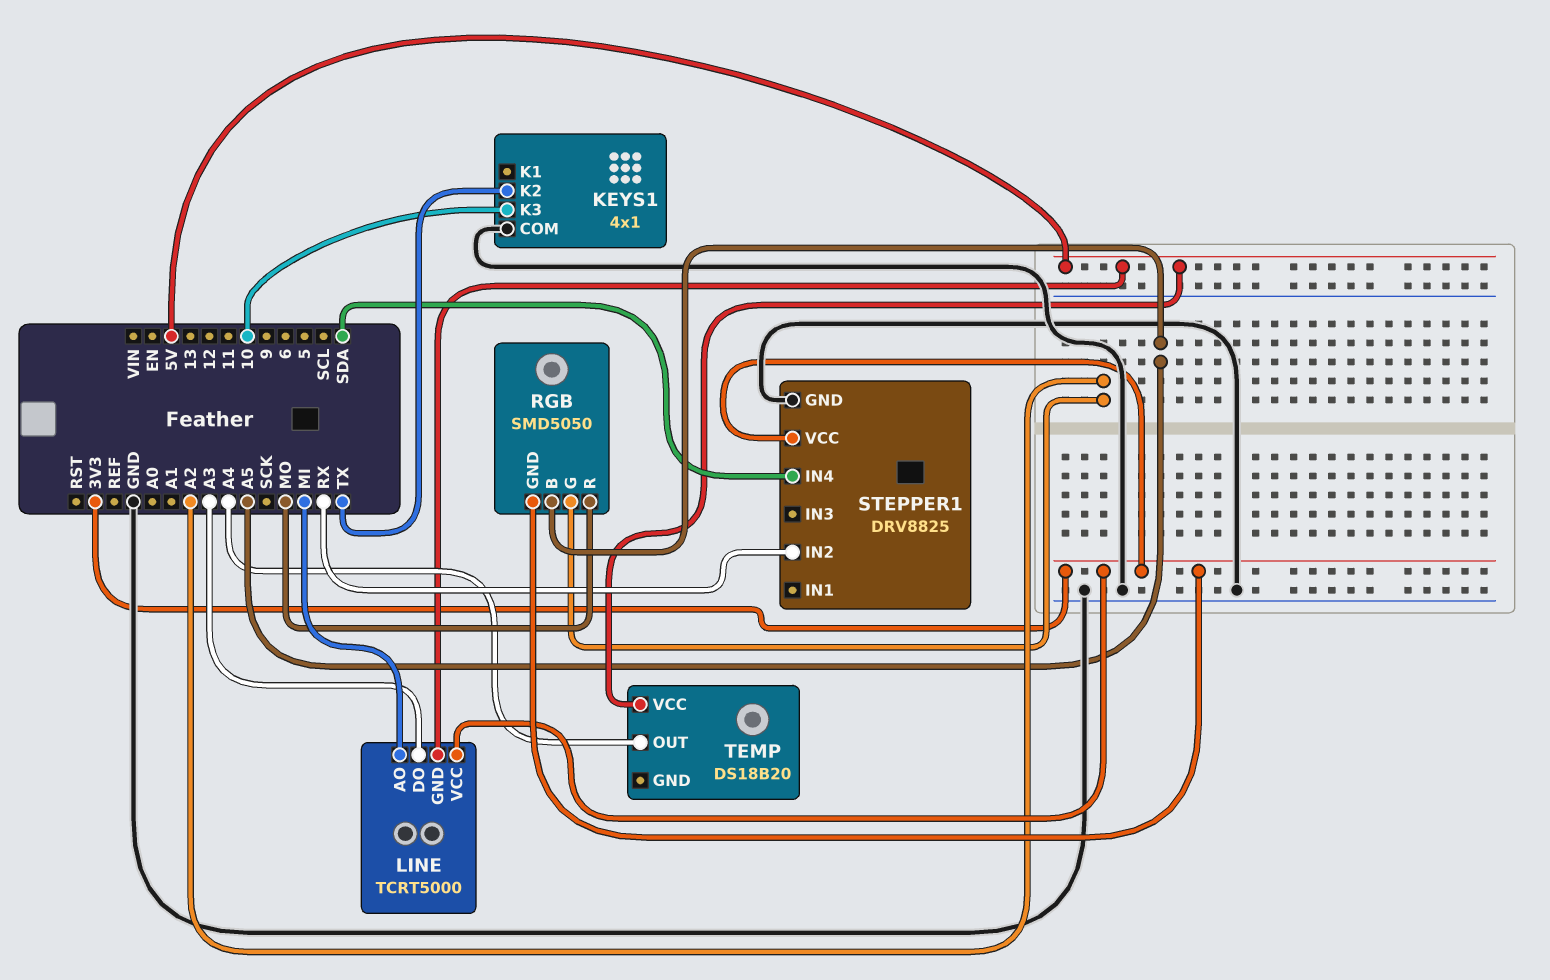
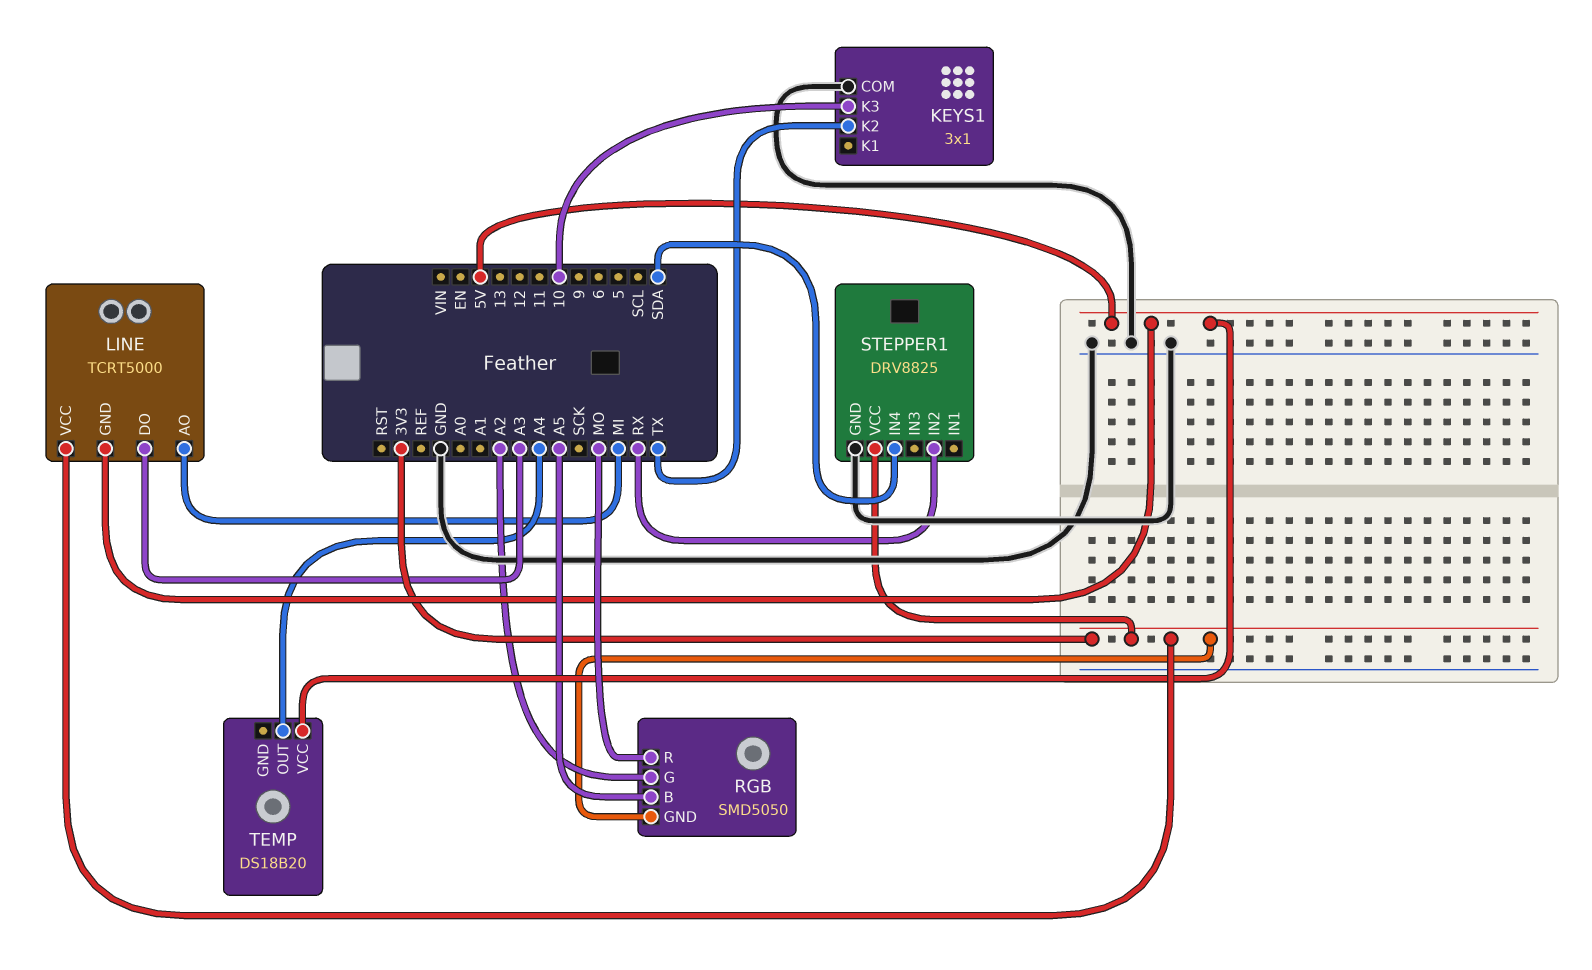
KEYS1: 4x1 -> 3x1

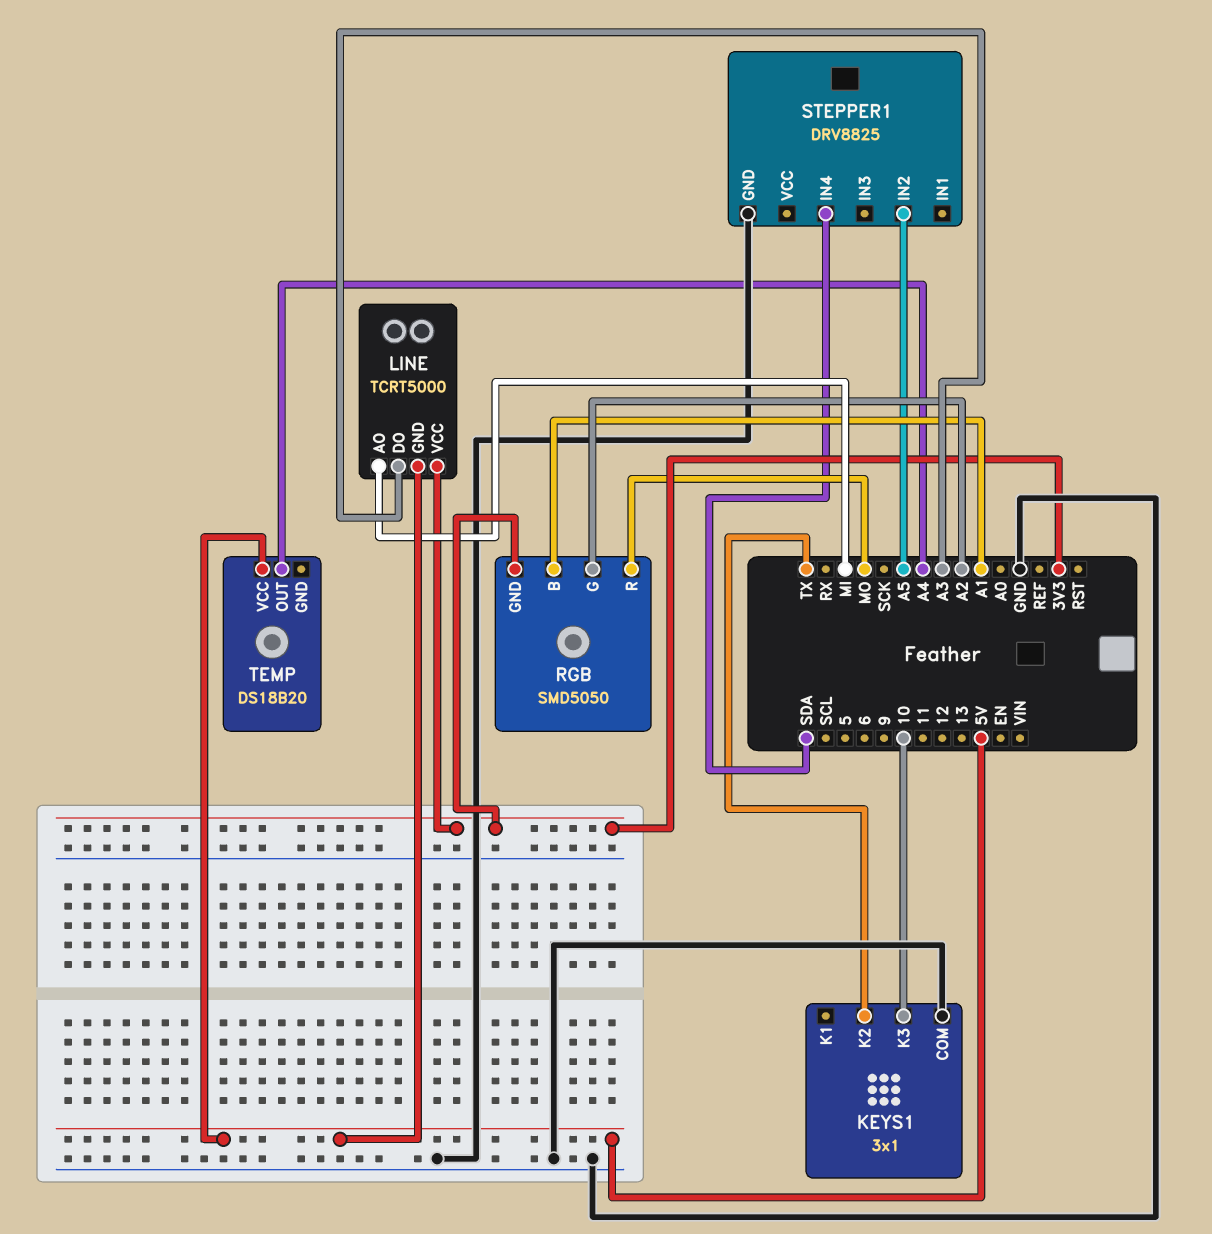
RGB pin B: A5 -> A1
STEPPER1 pin IN2: RX -> A5
STEPPER1 pin VCC: 3V3 -> none

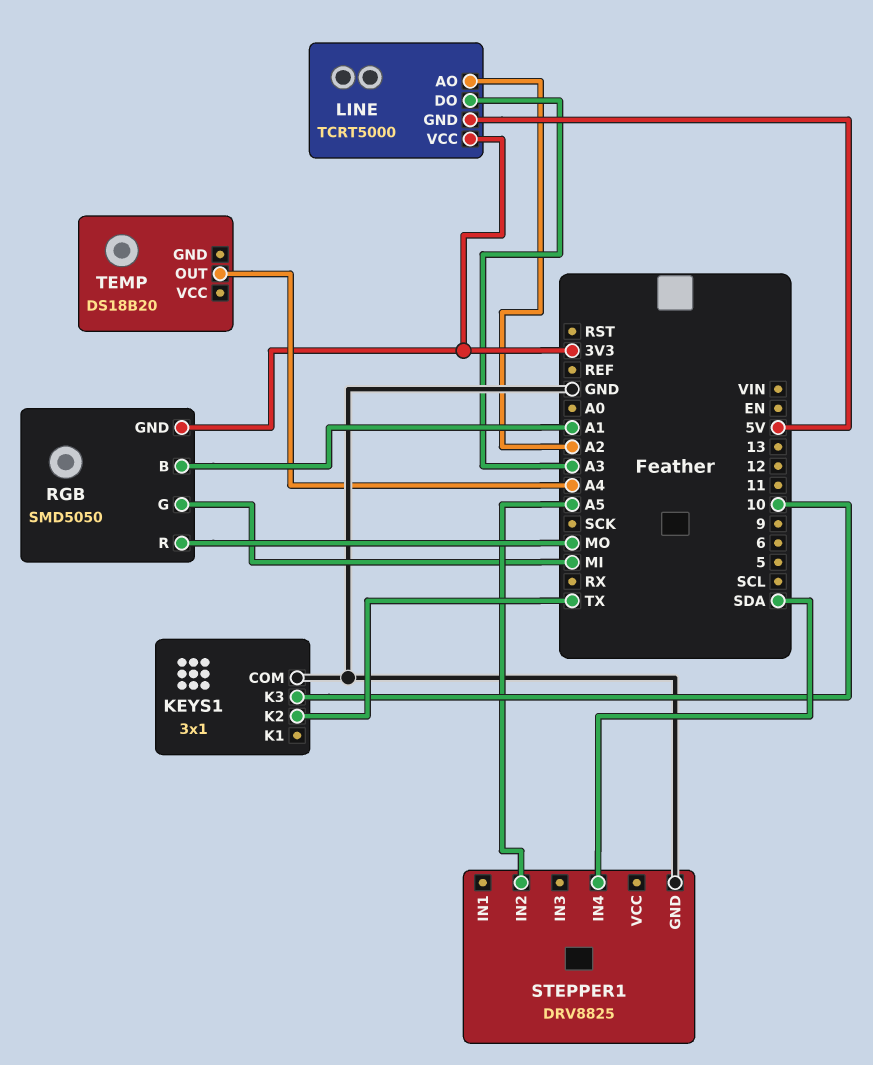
LINE pin AO: MI -> A2
RGB pin G: A2 -> MI
TEMP pin VCC: 5V -> none

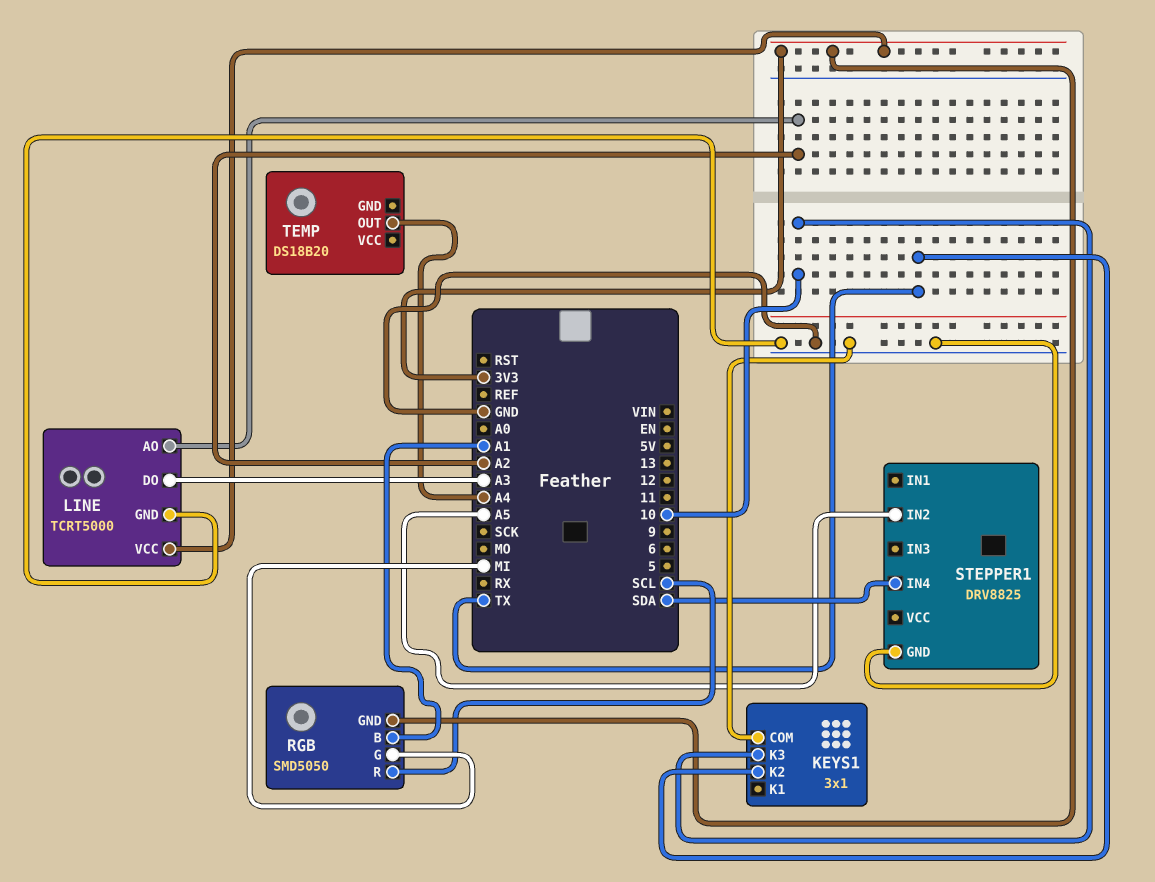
LINE pin GND: 5V -> GND
RGB pin R: MO -> SCL

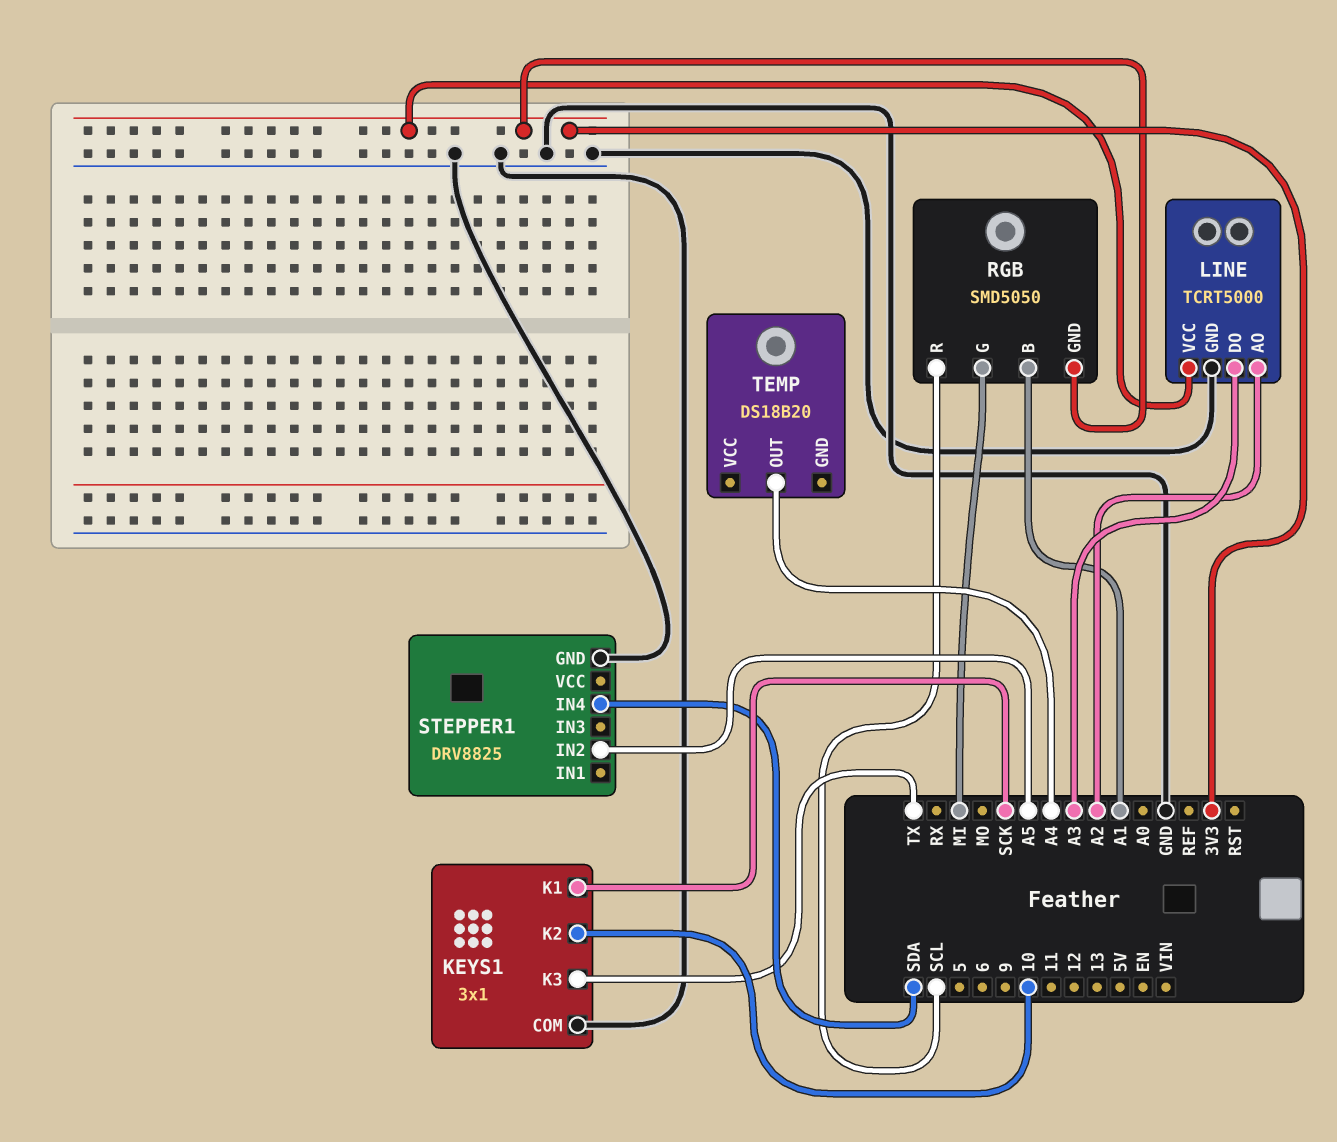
KEYS1 pin K1: none -> SCK
KEYS1 pin K2: TX -> 10
KEYS1 pin K3: 10 -> TX

